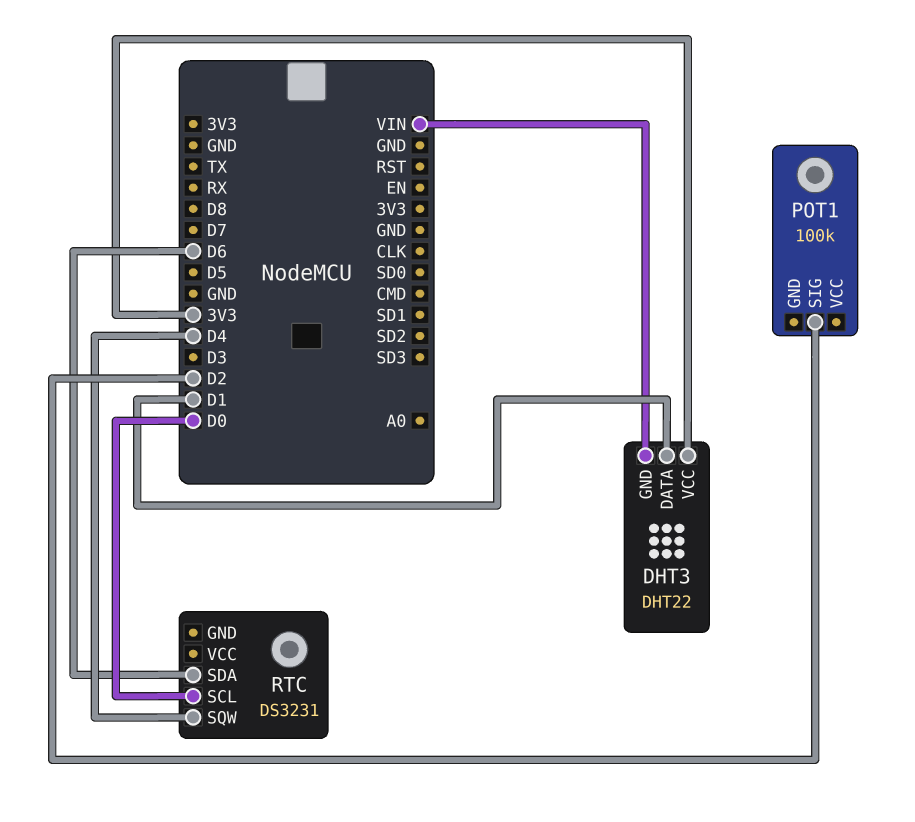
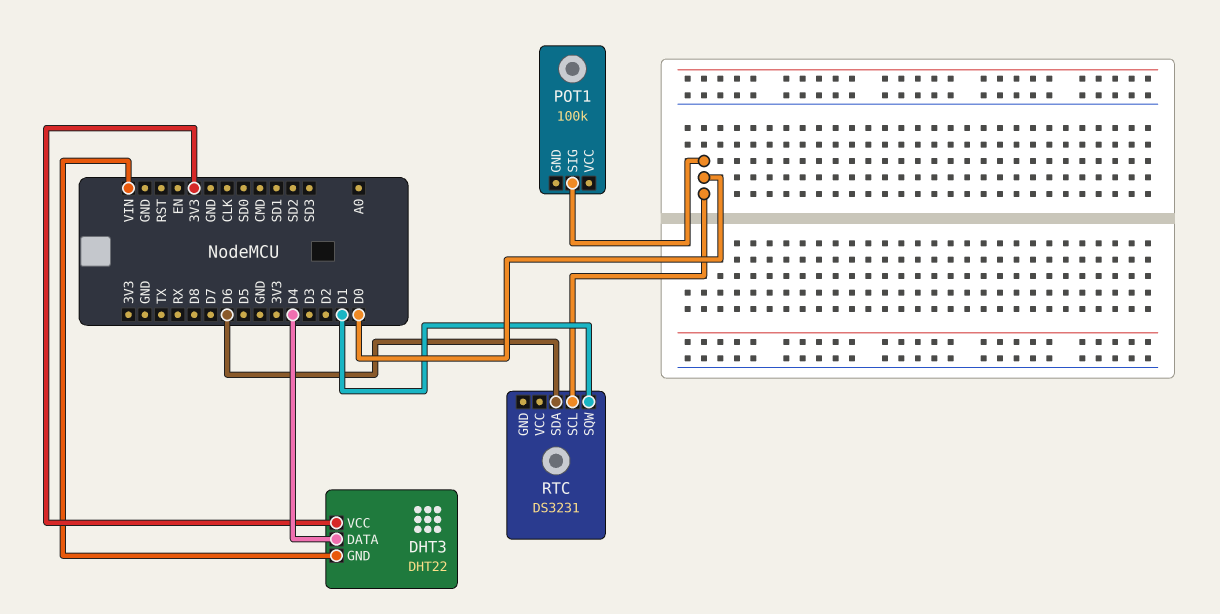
DHT3 pin DATA: D1 -> D4
POT1 pin SIG: D2 -> D0
RTC pin SQW: D4 -> D1

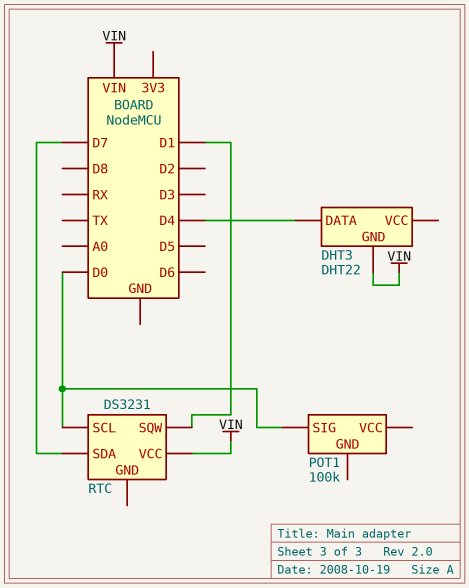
DHT3 pin VCC: 3V3 -> none
RTC pin SDA: D6 -> D7
RTC pin VCC: none -> VIN

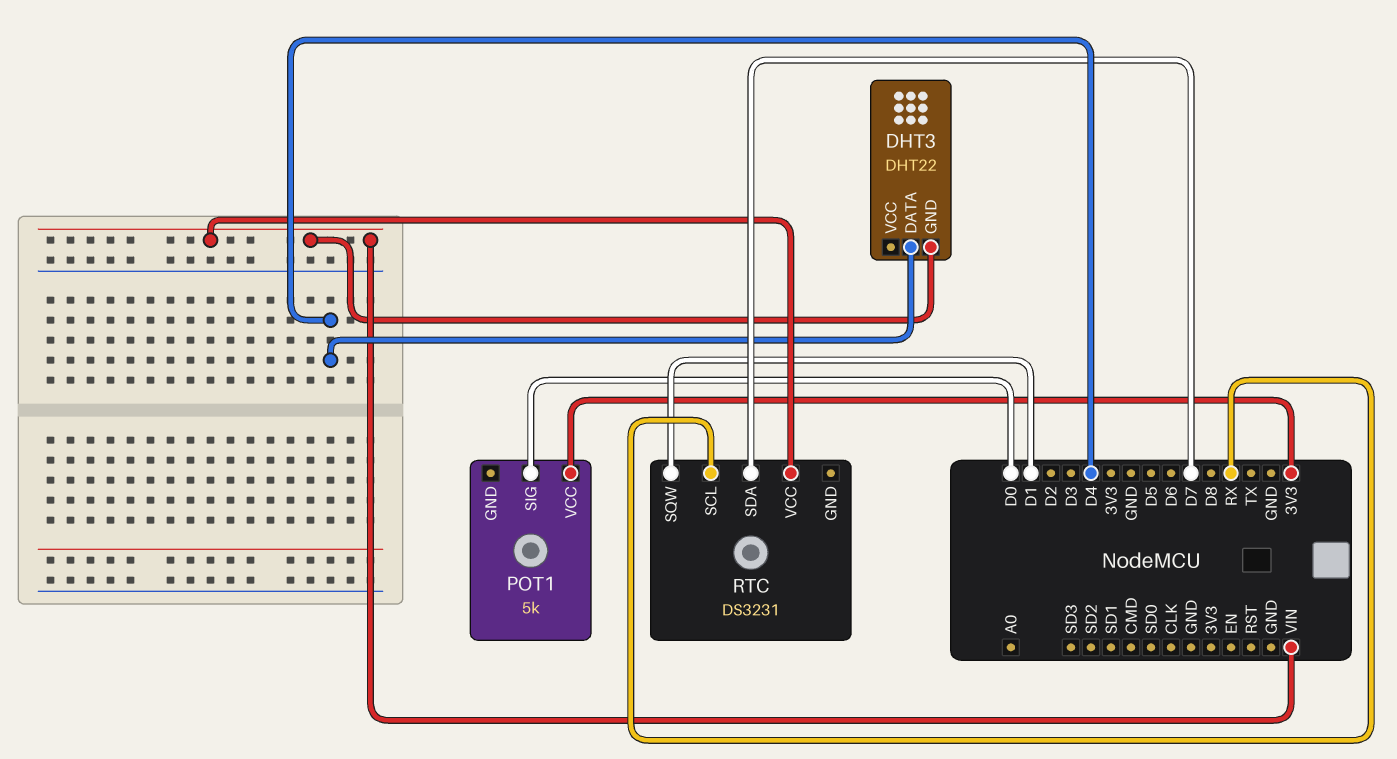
POT1: 100k -> 5k
POT1 pin VCC: none -> 3V3
RTC pin SCL: D0 -> RX

